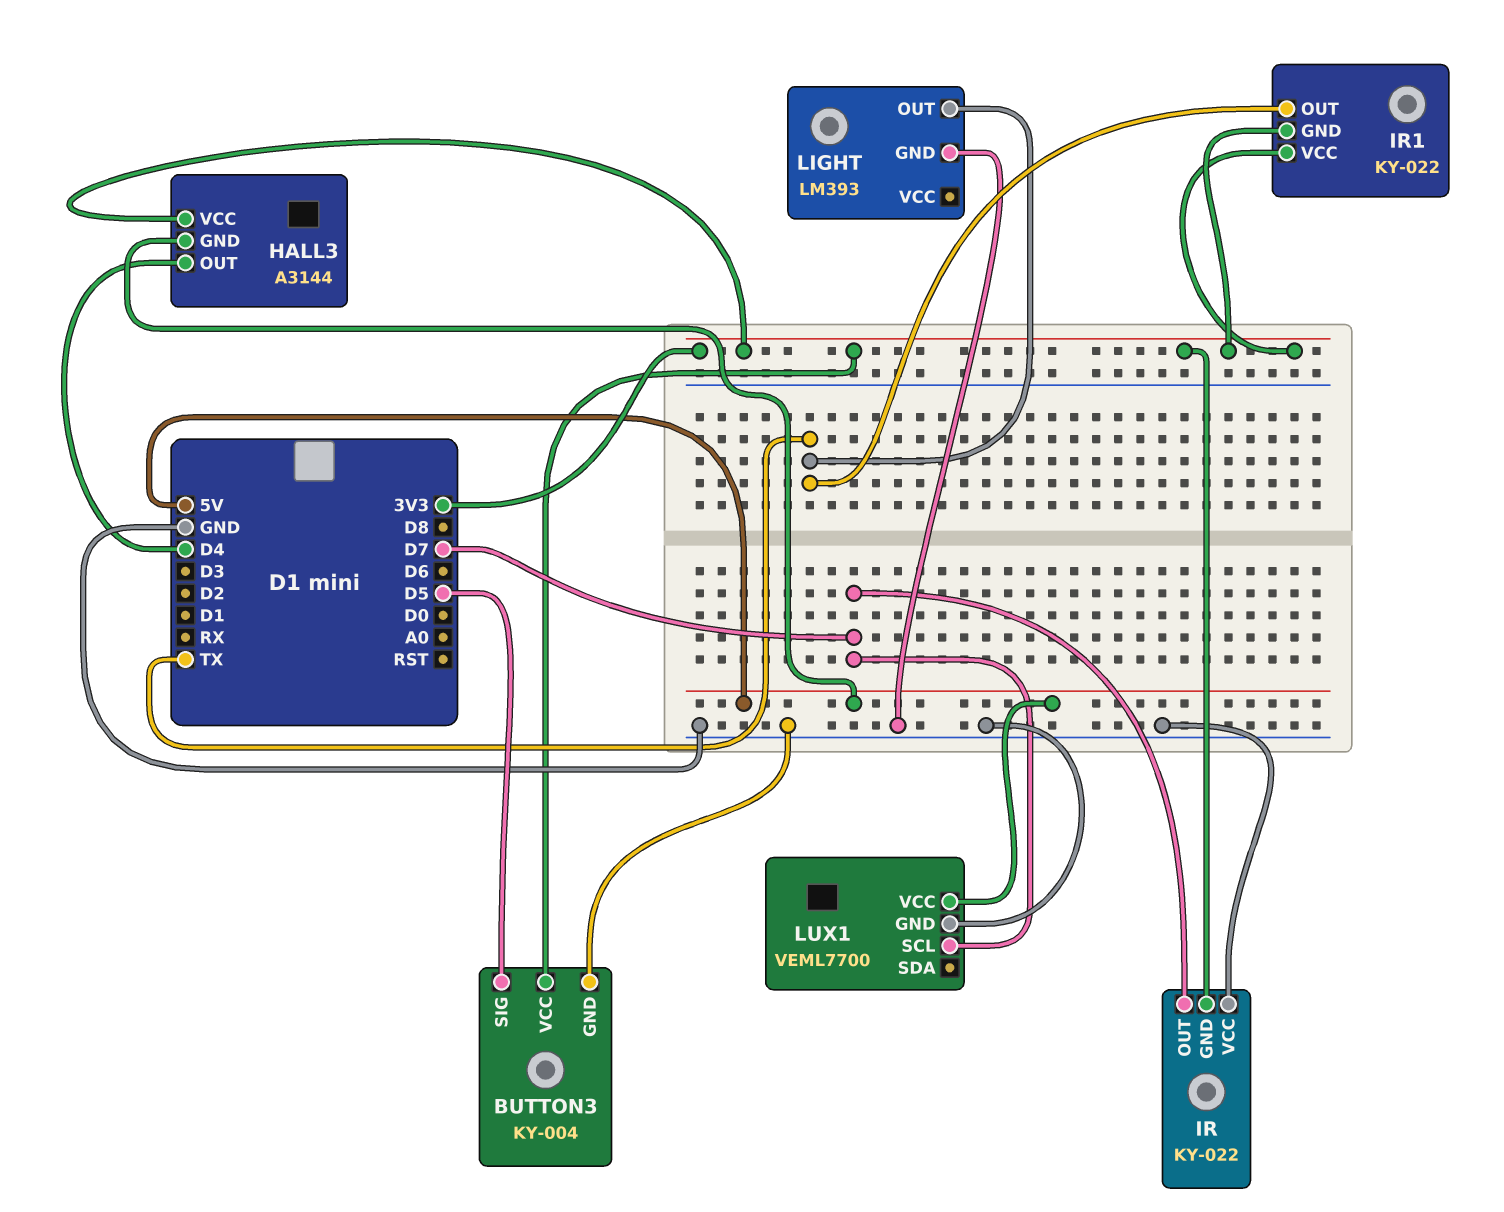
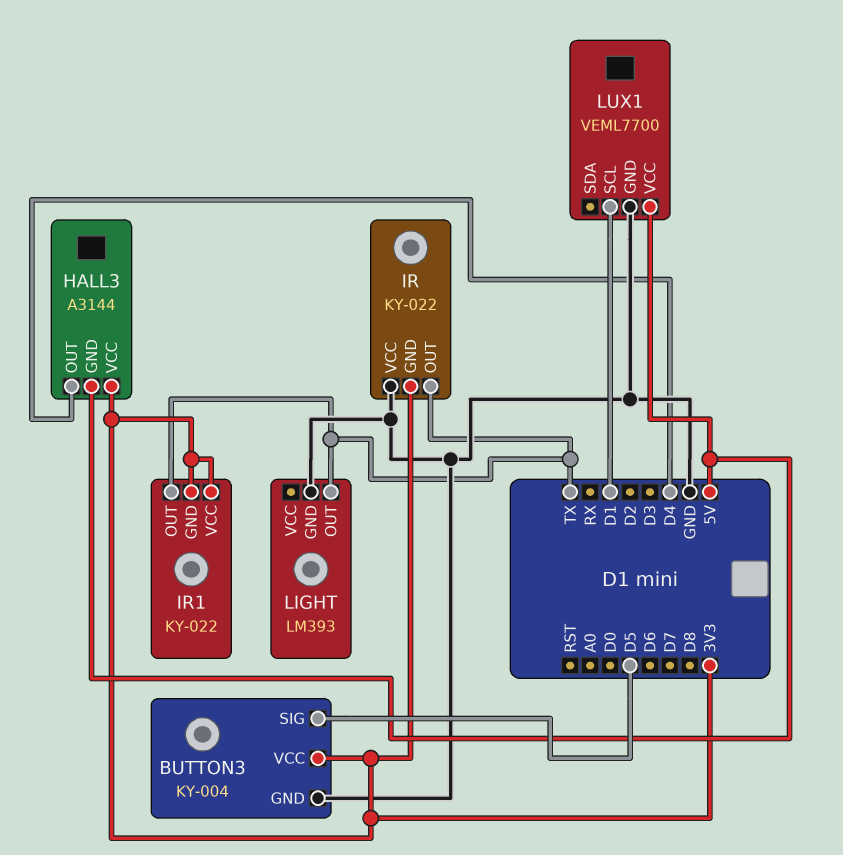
IR pin OUT: D7 -> TX
LUX1 pin SCL: D7 -> D1

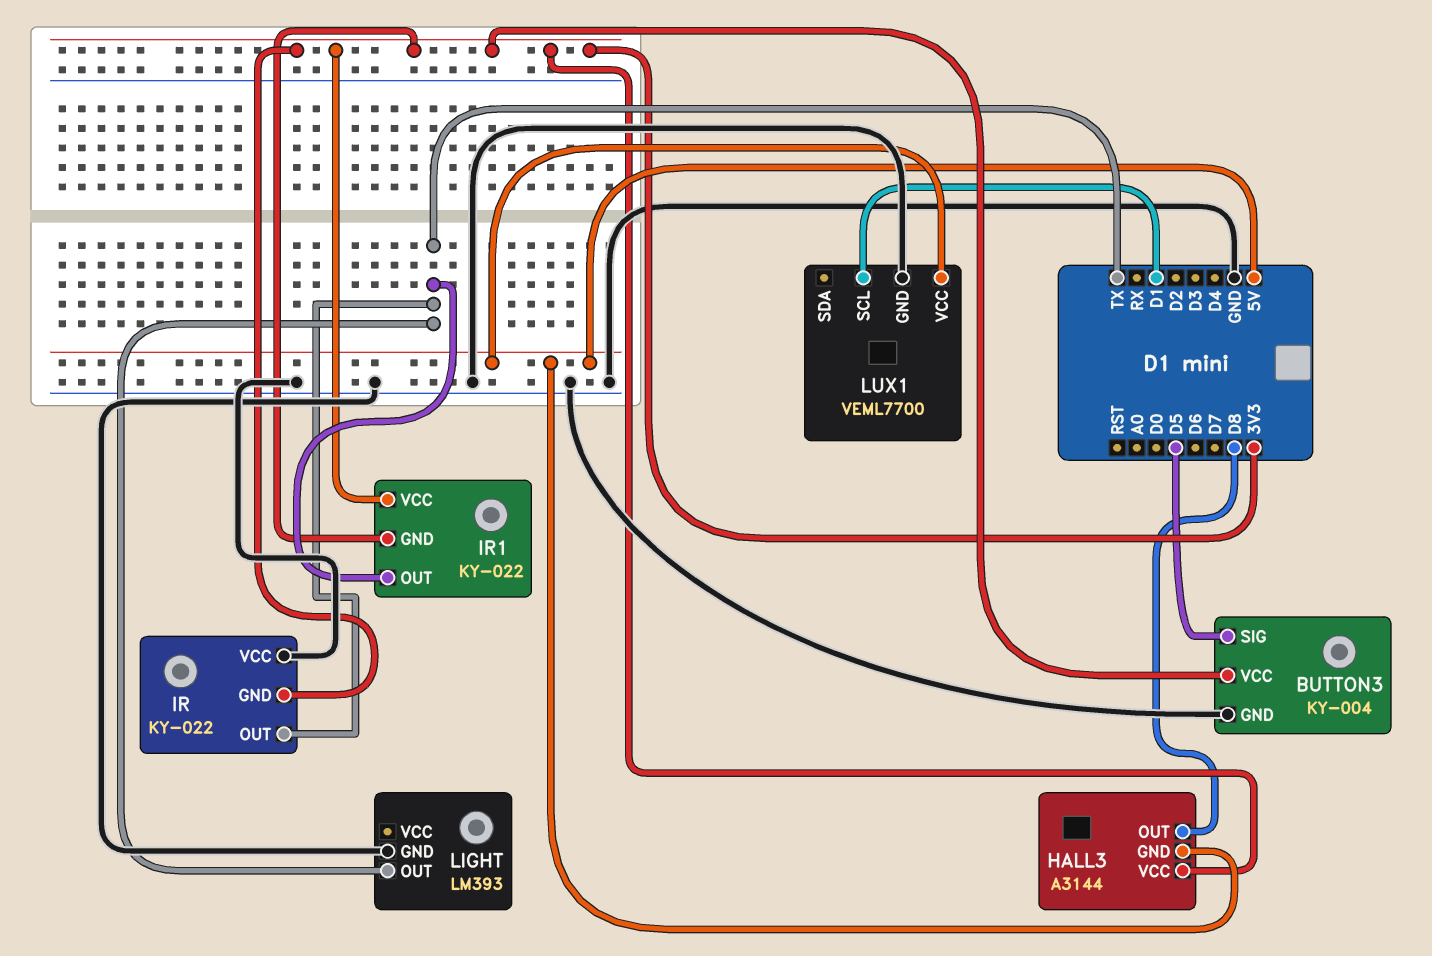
HALL3 pin OUT: D4 -> D8

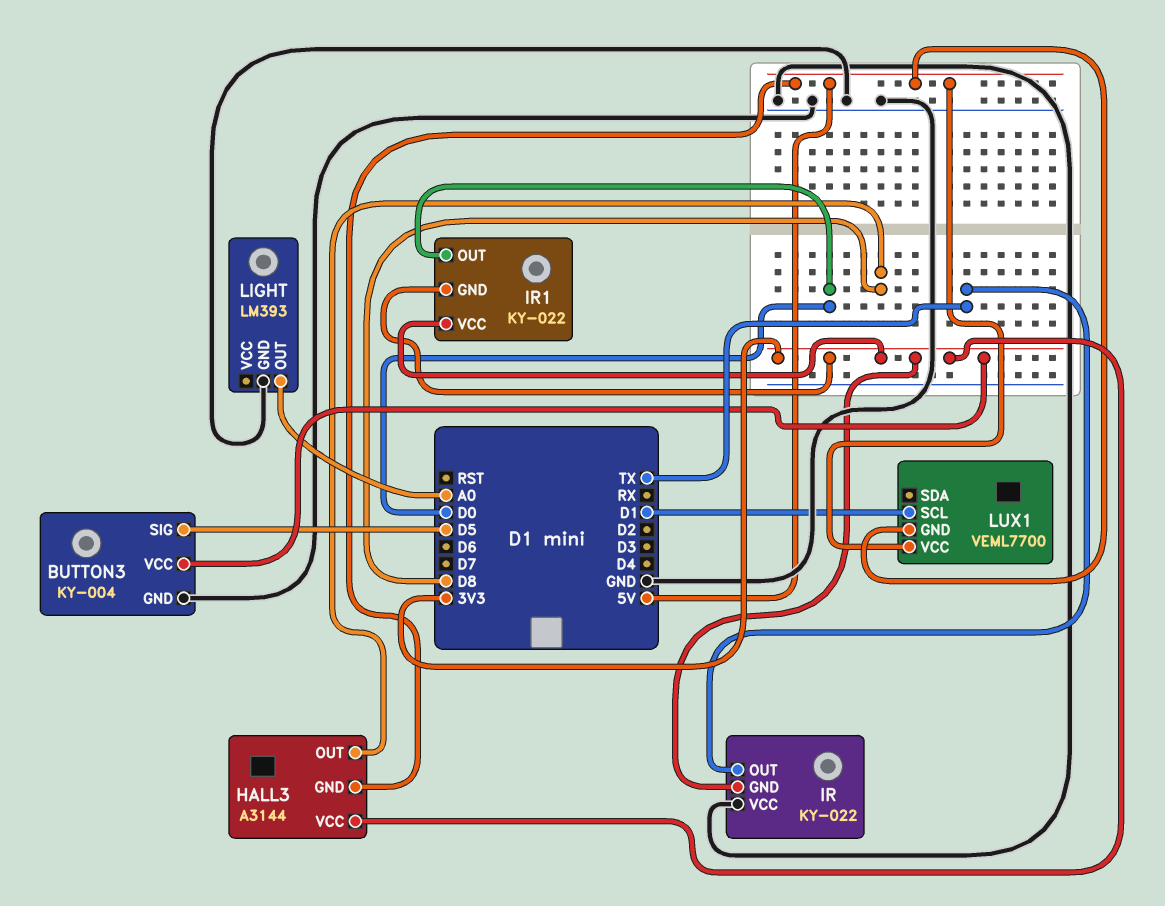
IR1 pin OUT: TX -> D0
LIGHT pin OUT: TX -> A0
LUX1 pin GND: GND -> 5V

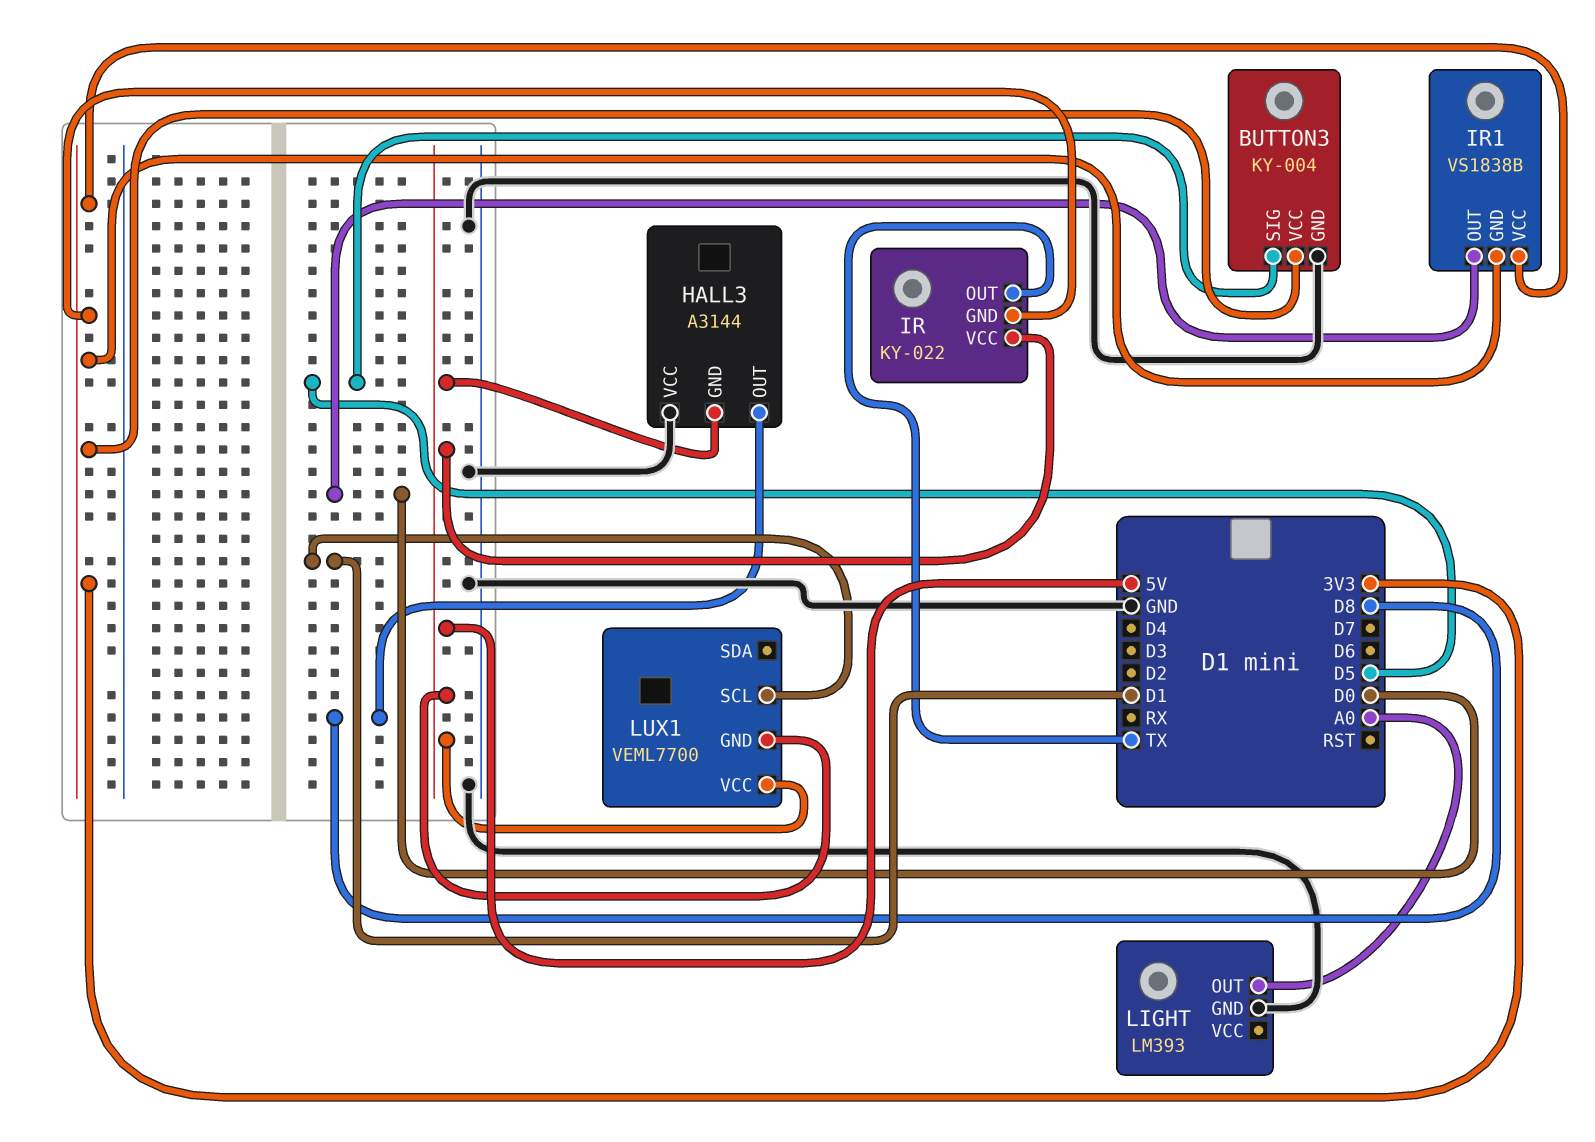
HALL3 pin VCC: 3V3 -> GND
IR pin VCC: GND -> 5V
IR1: KY-022 -> VS1838B

